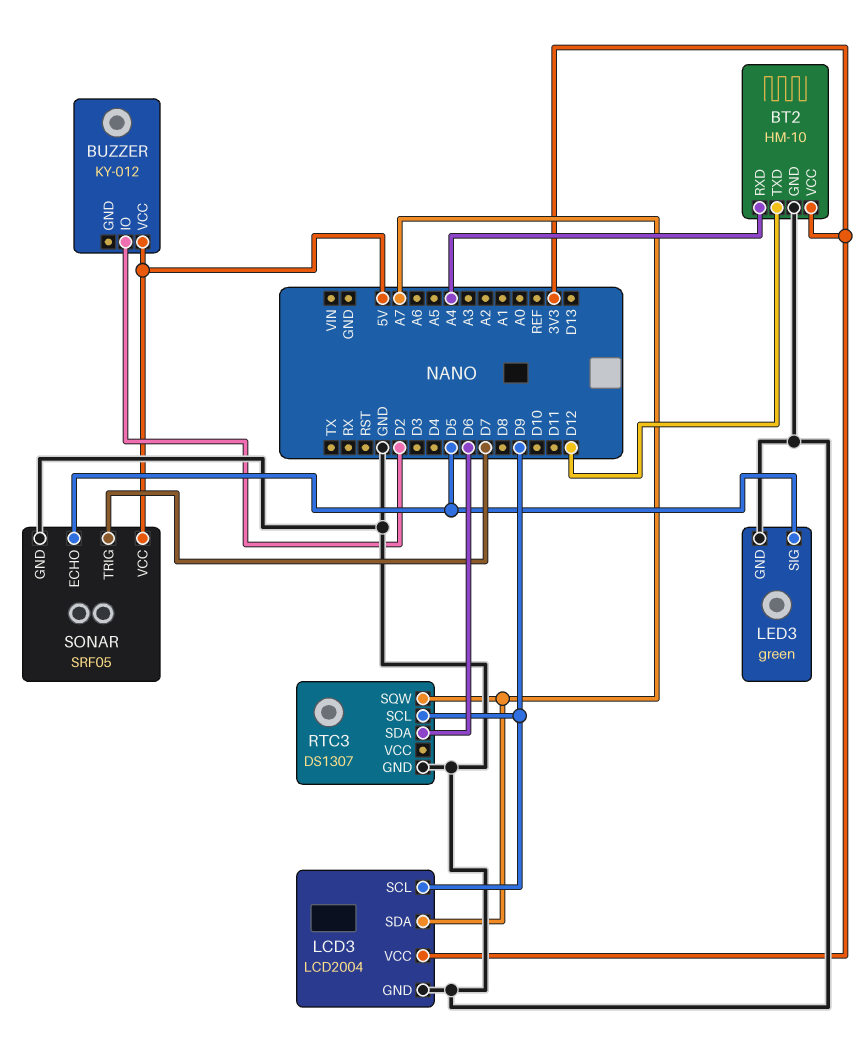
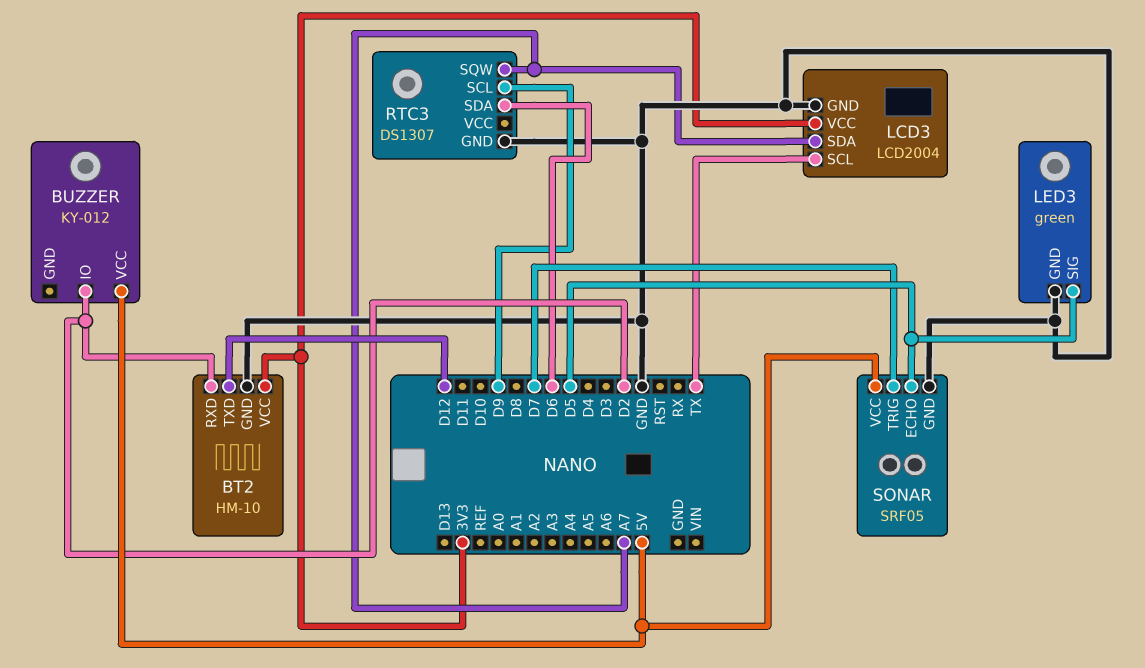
BT2 pin RXD: A4 -> D2
LCD3 pin SCL: D9 -> TX

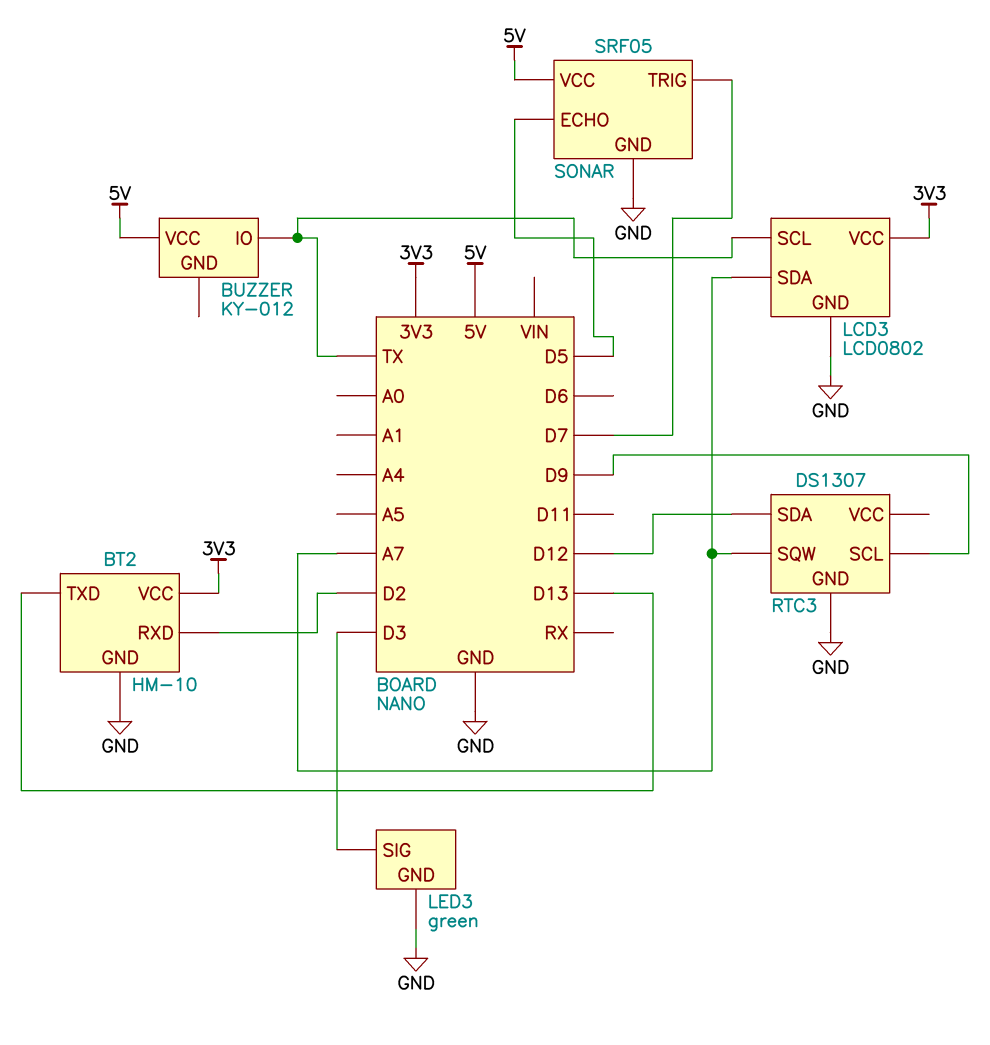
BT2 pin TXD: D12 -> D13
BUZZER pin IO: D2 -> TX
LCD3: LCD2004 -> LCD0802
LED3 pin SIG: D5 -> D3
RTC3 pin SDA: D6 -> D12

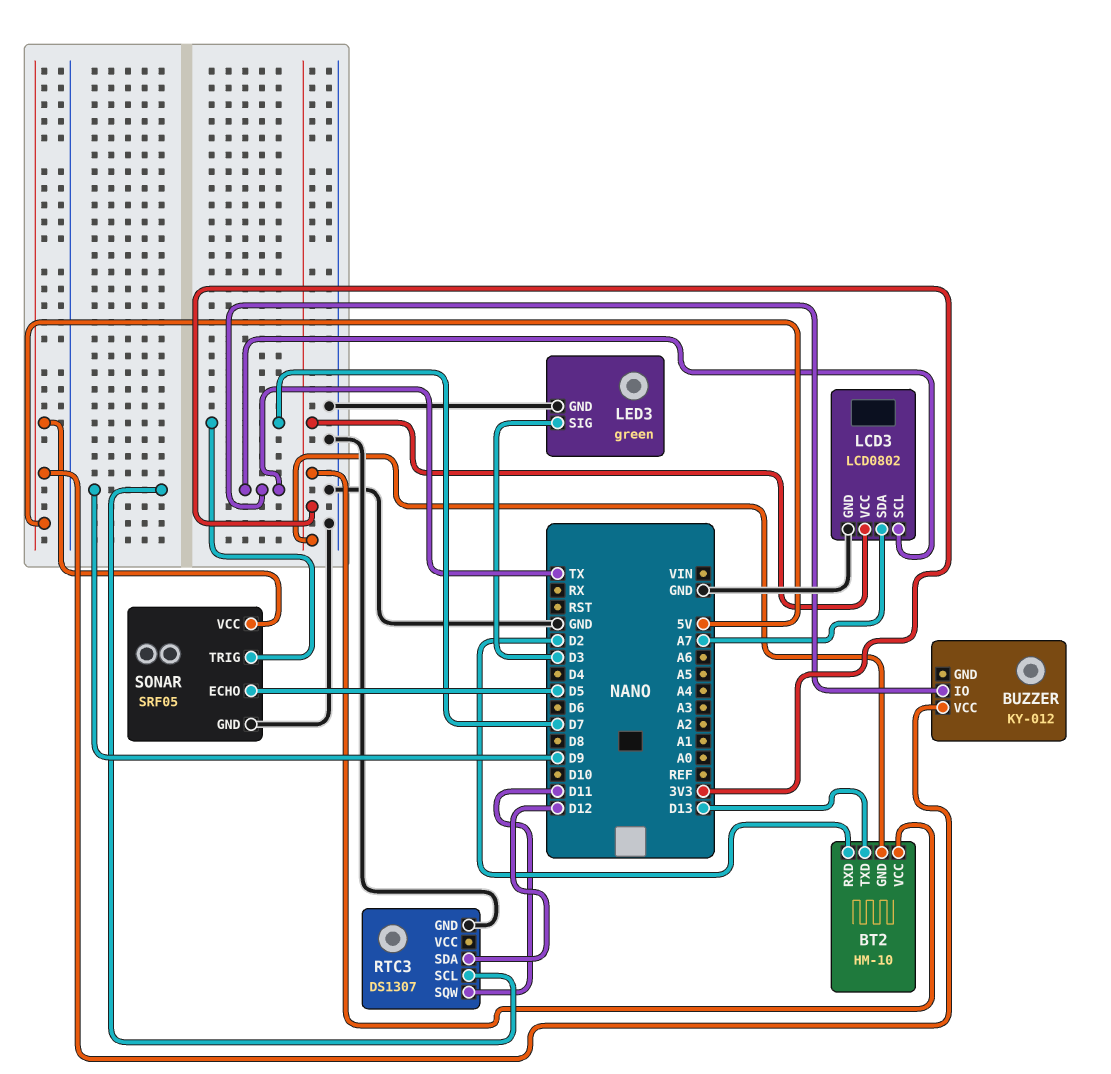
BT2 pin GND: GND -> 3V3
RTC3 pin SQW: A7 -> D11

